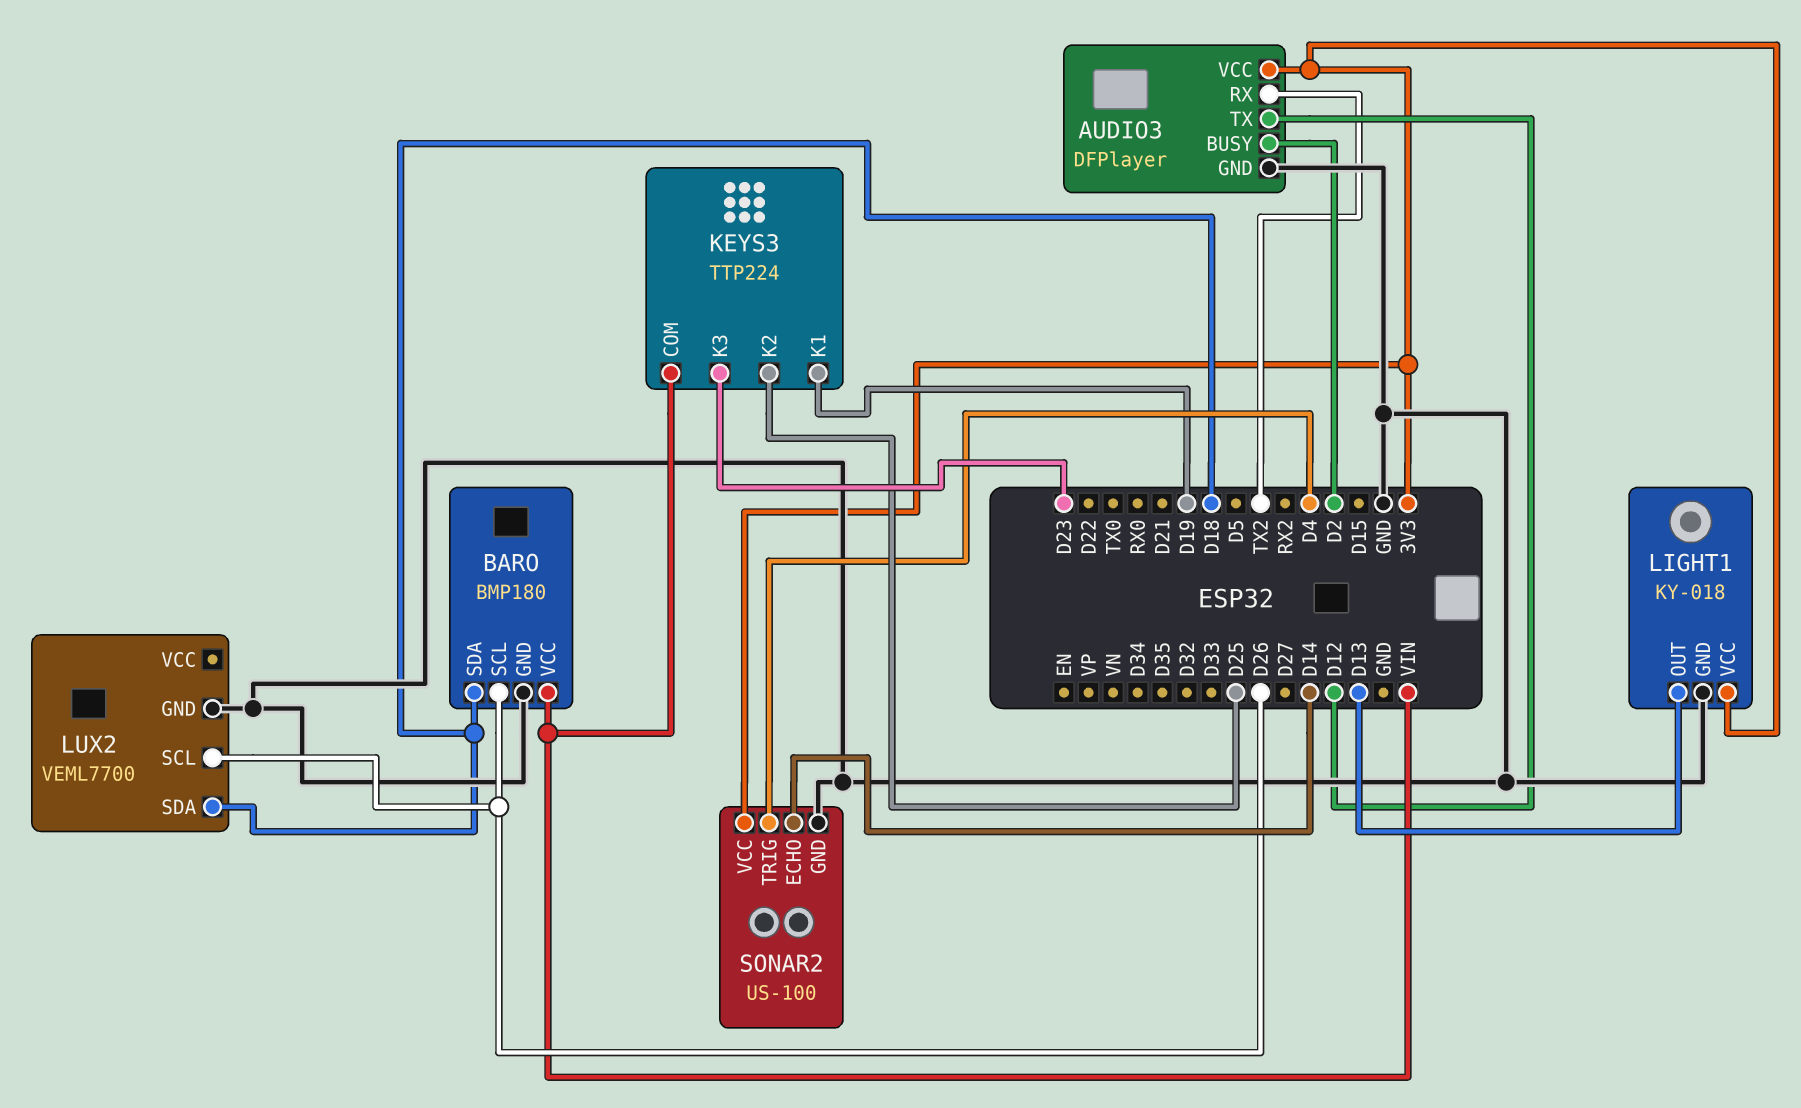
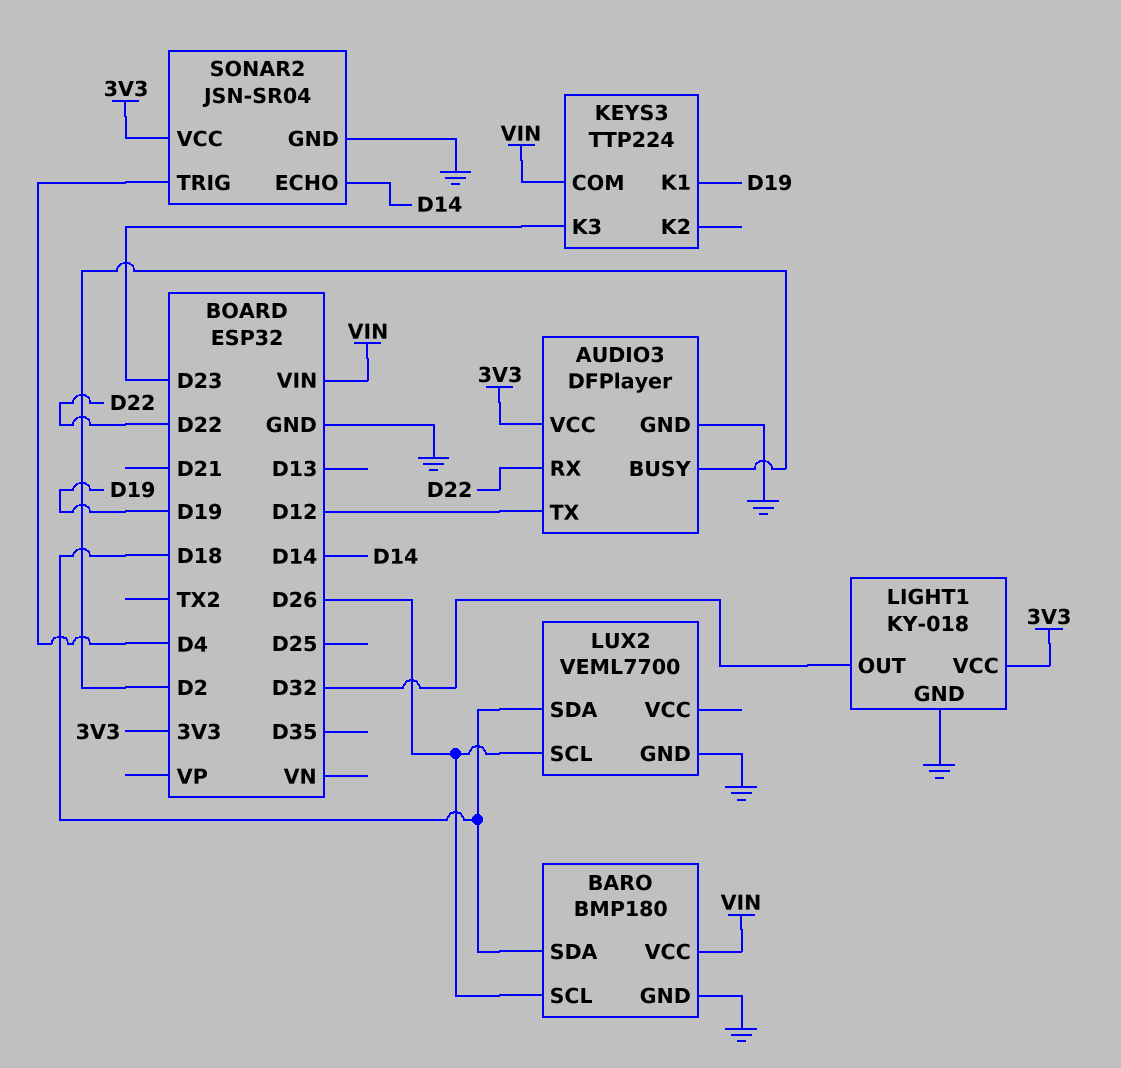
AUDIO3 pin RX: TX2 -> D22
KEYS3 pin K2: D25 -> none
LIGHT1 pin OUT: D13 -> D32
SONAR2: US-100 -> JSN-SR04

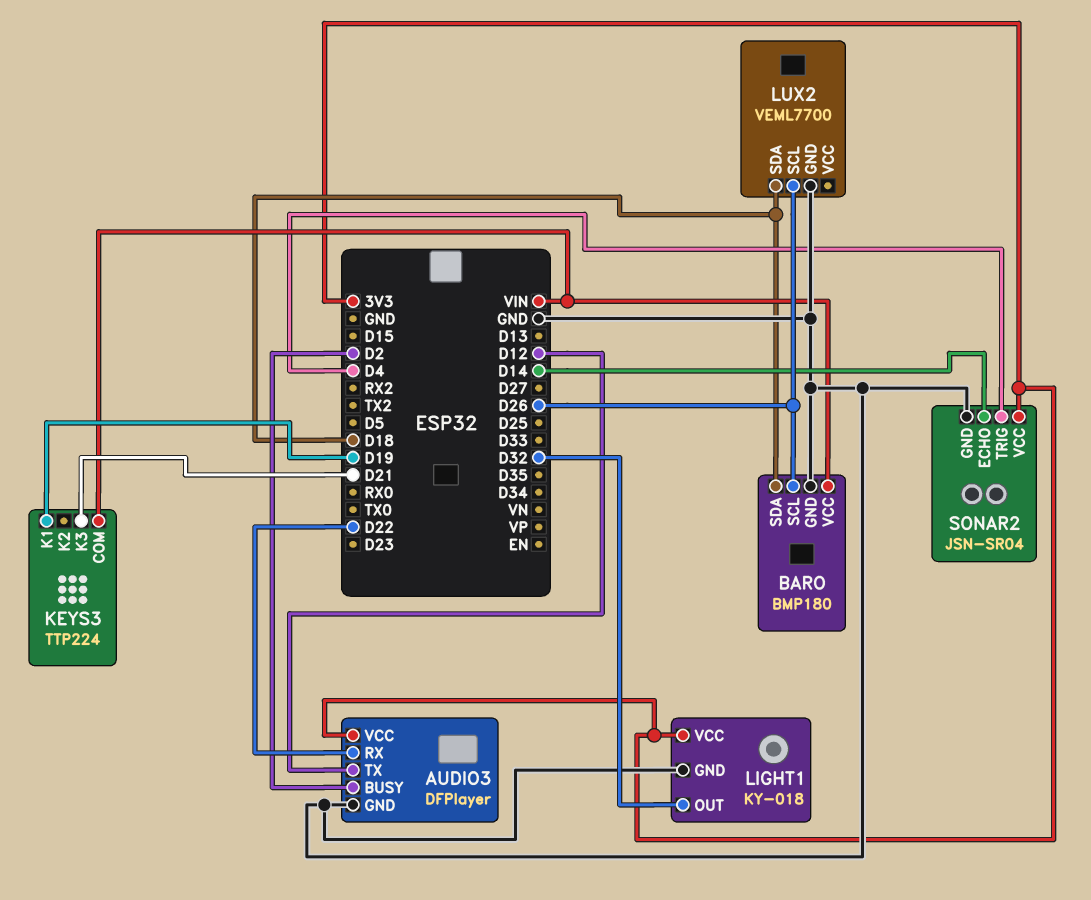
KEYS3 pin K3: D23 -> D21

